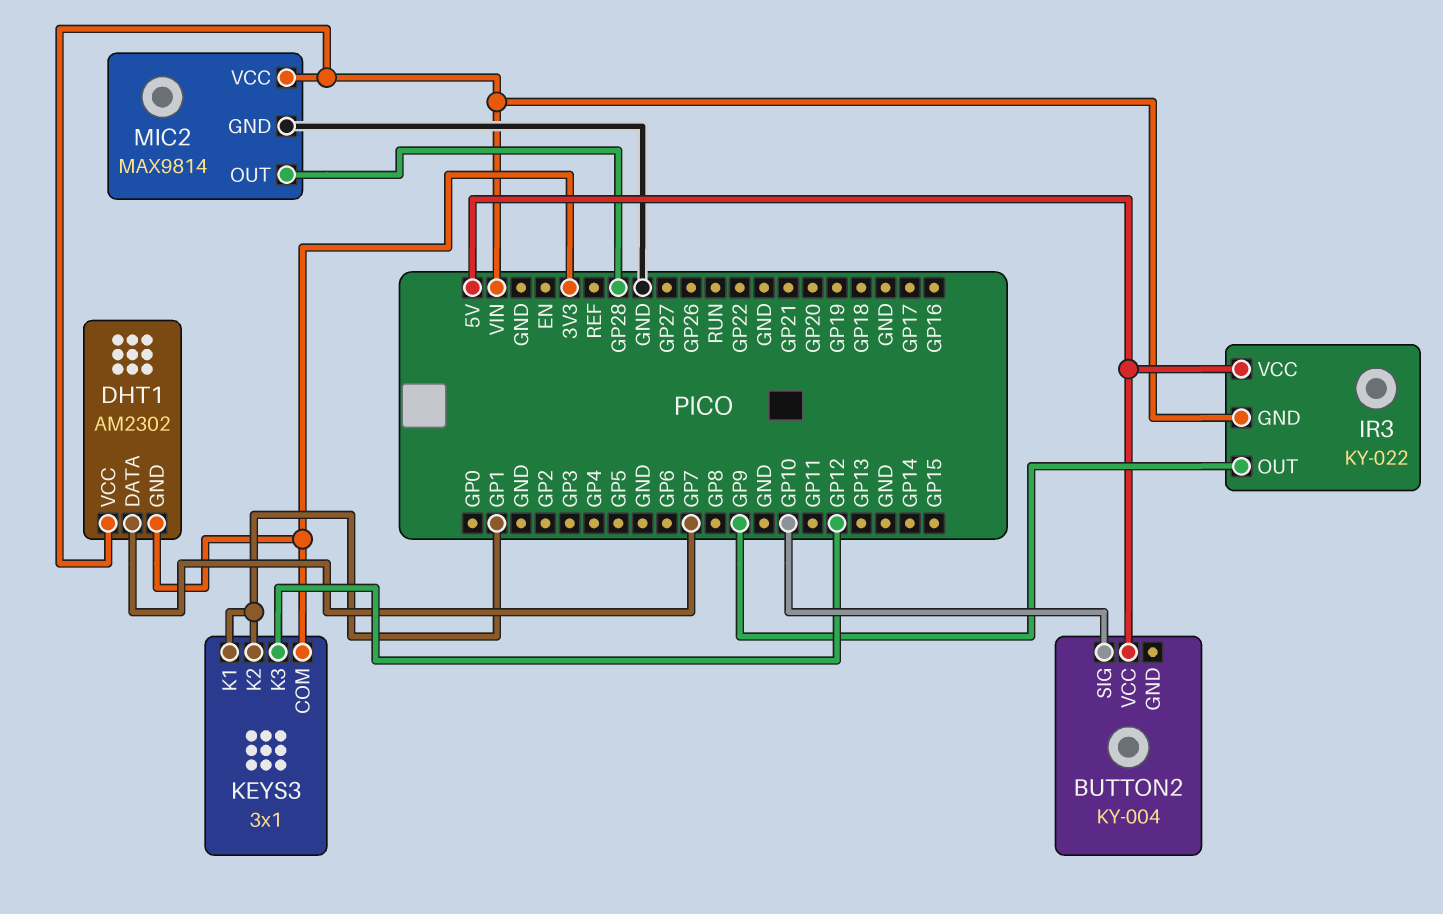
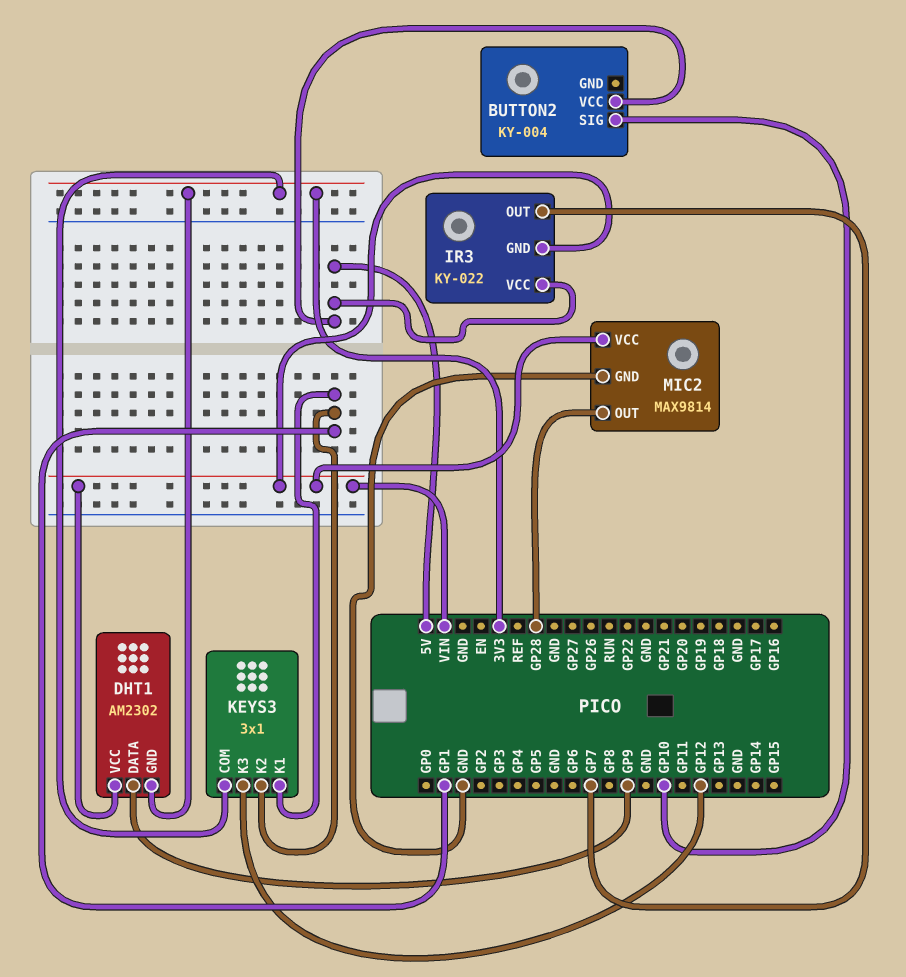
DHT1 pin DATA: GP7 -> GP9
IR3 pin OUT: GP9 -> GP7

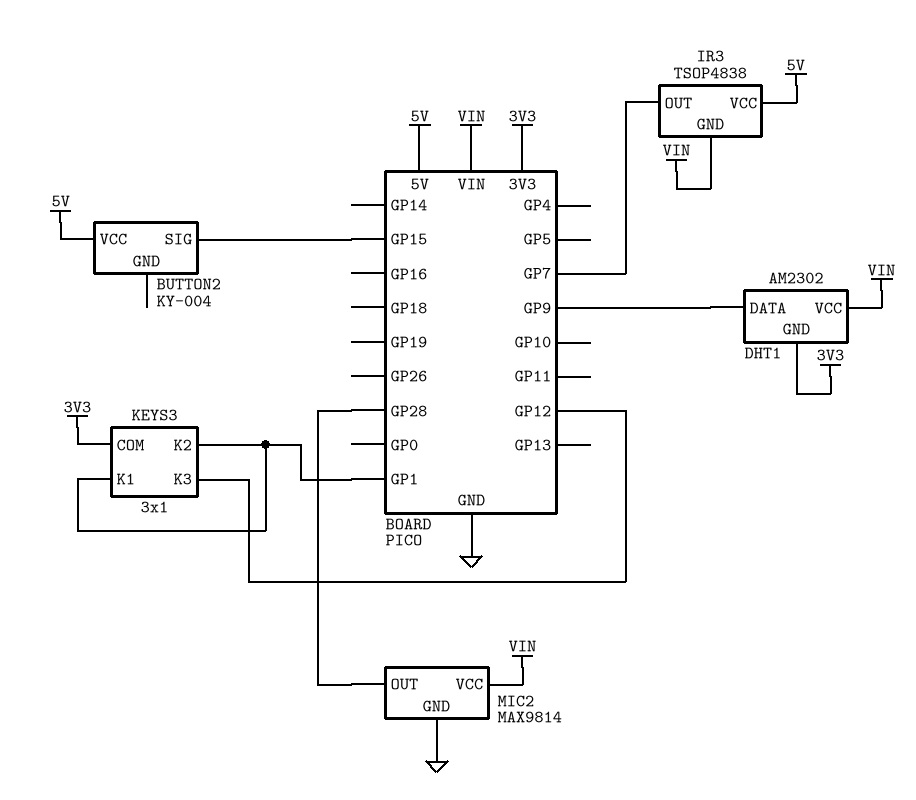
BUTTON2 pin SIG: GP10 -> GP15
IR3: KY-022 -> TSOP4838

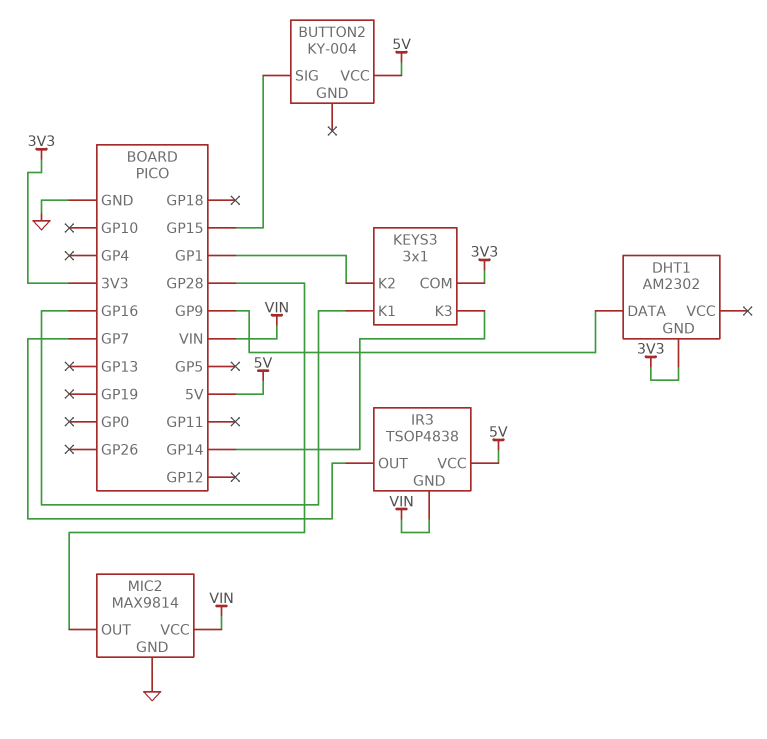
DHT1 pin VCC: VIN -> none
KEYS3 pin K1: GP1 -> GP16
KEYS3 pin K3: GP12 -> GP14

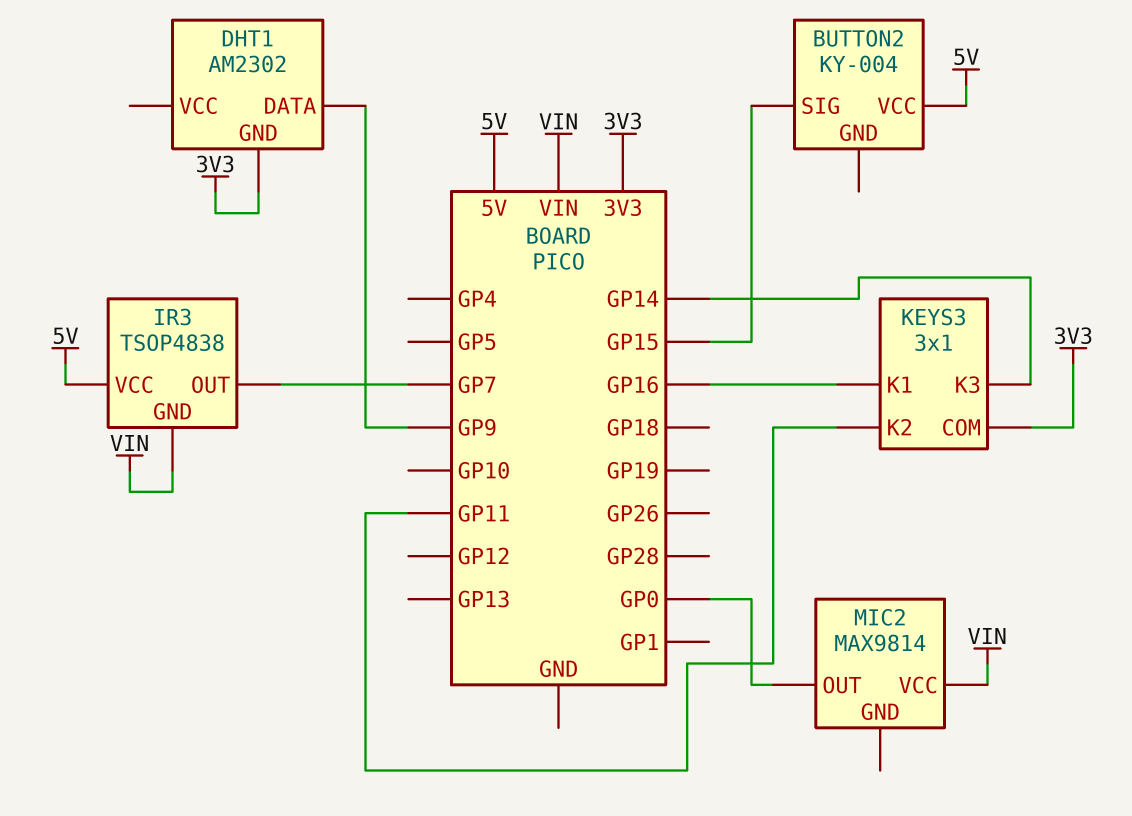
KEYS3 pin K2: GP1 -> GP11
MIC2 pin GND: GND -> none
MIC2 pin OUT: GP28 -> GP0

